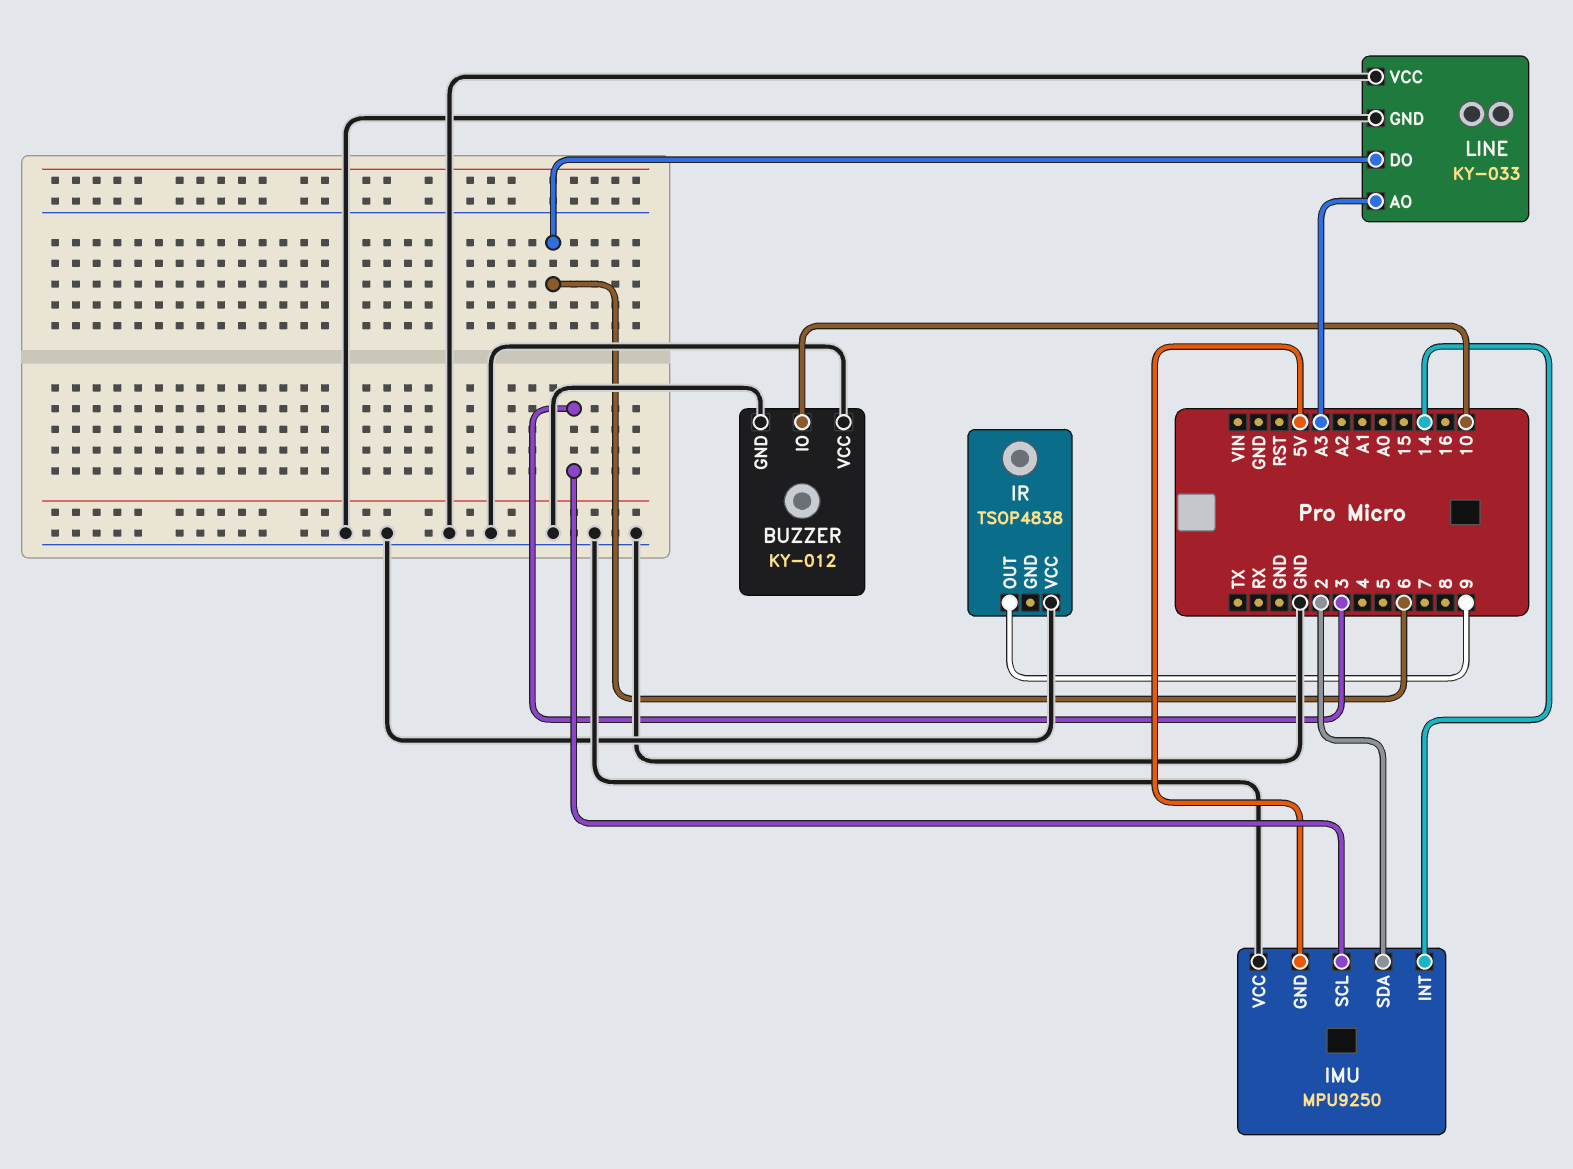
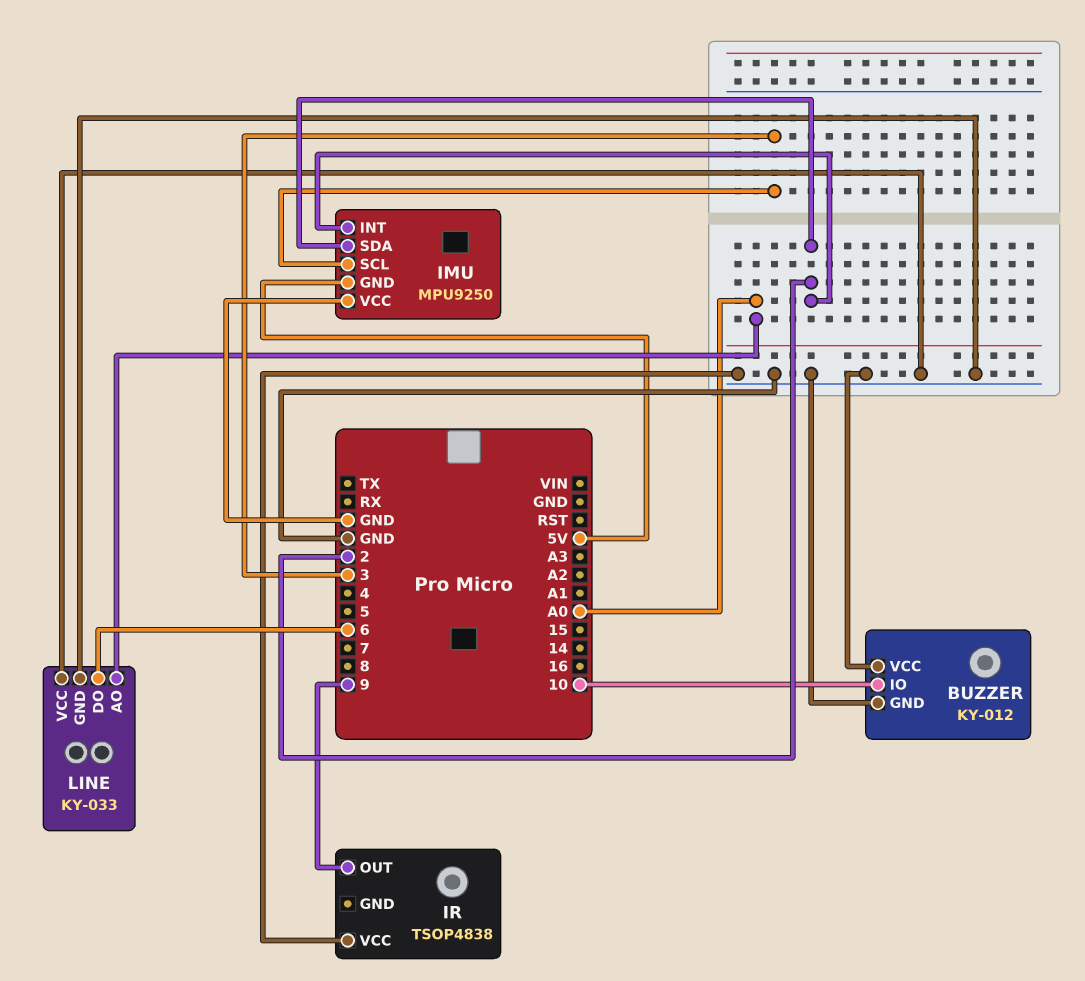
IMU pin INT: 14 -> 2
LINE pin AO: A3 -> A0

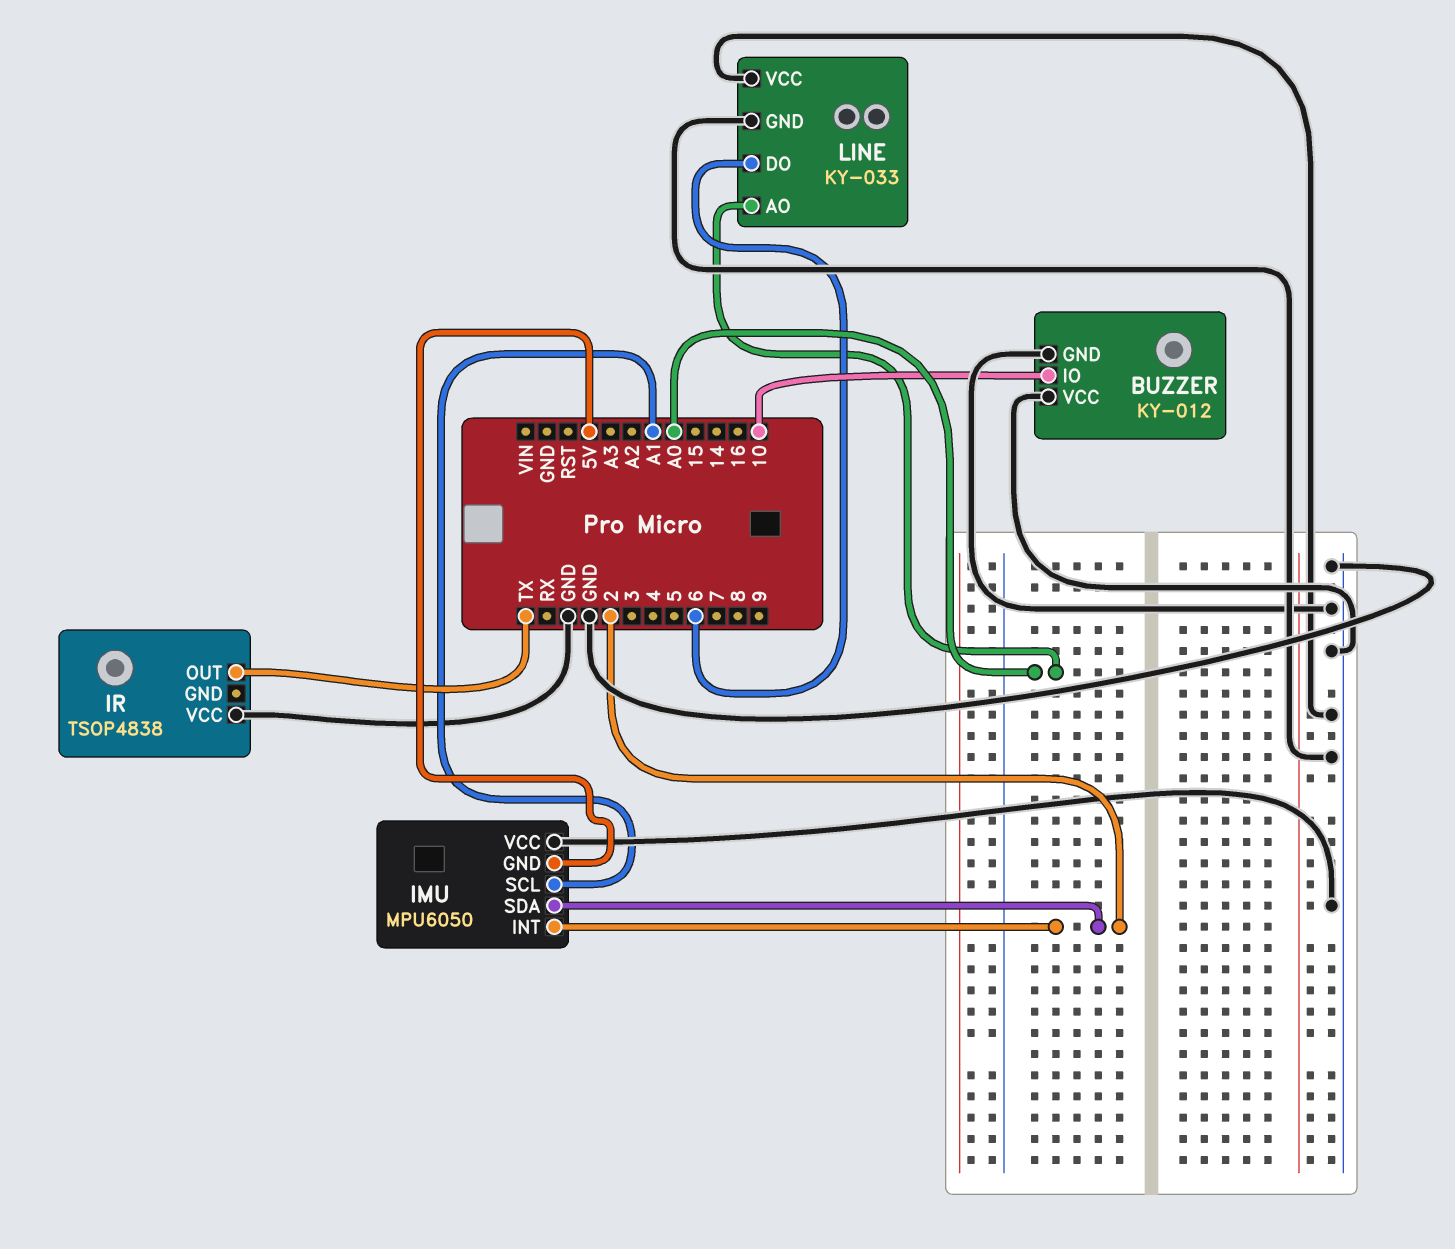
IMU: MPU9250 -> MPU6050
IMU pin SCL: 3 -> A1
IR pin OUT: 9 -> TX

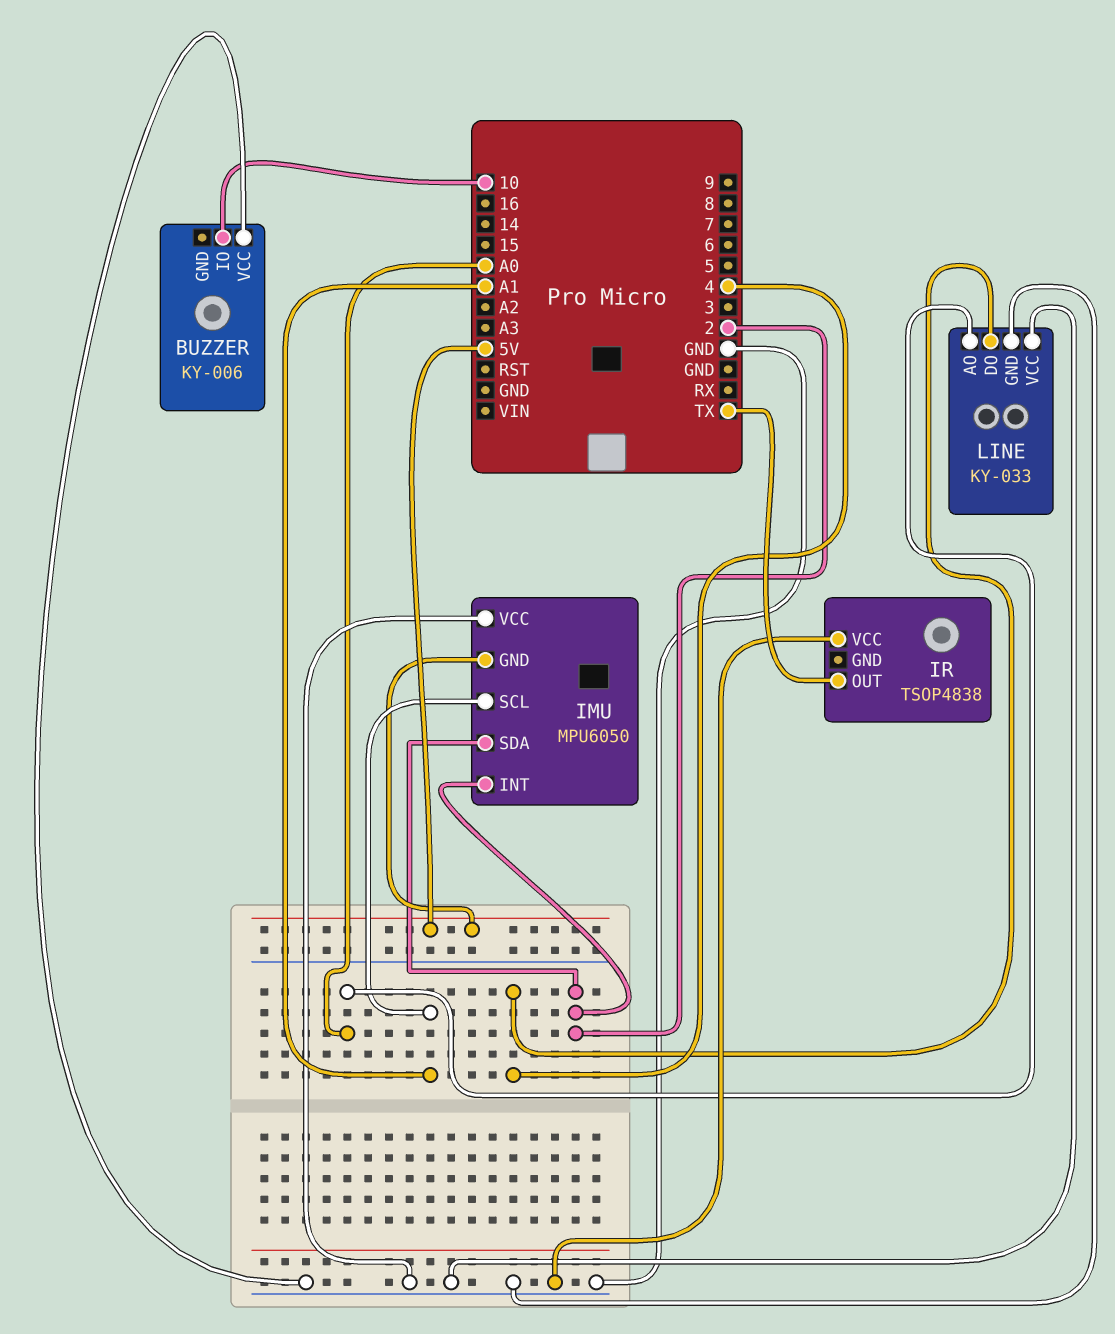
BUZZER: KY-012 -> KY-006
BUZZER pin GND: GND -> none
LINE pin DO: 6 -> 4

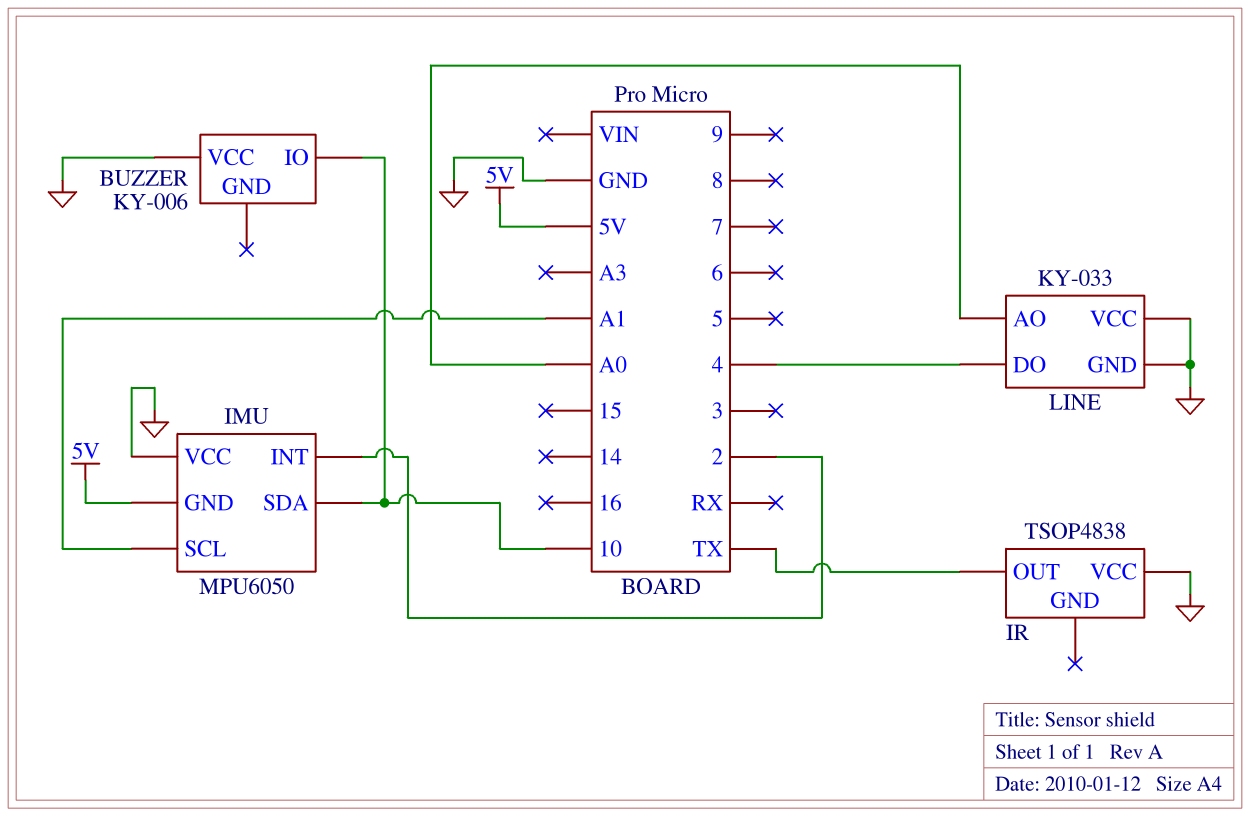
IMU pin SDA: 2 -> 10

